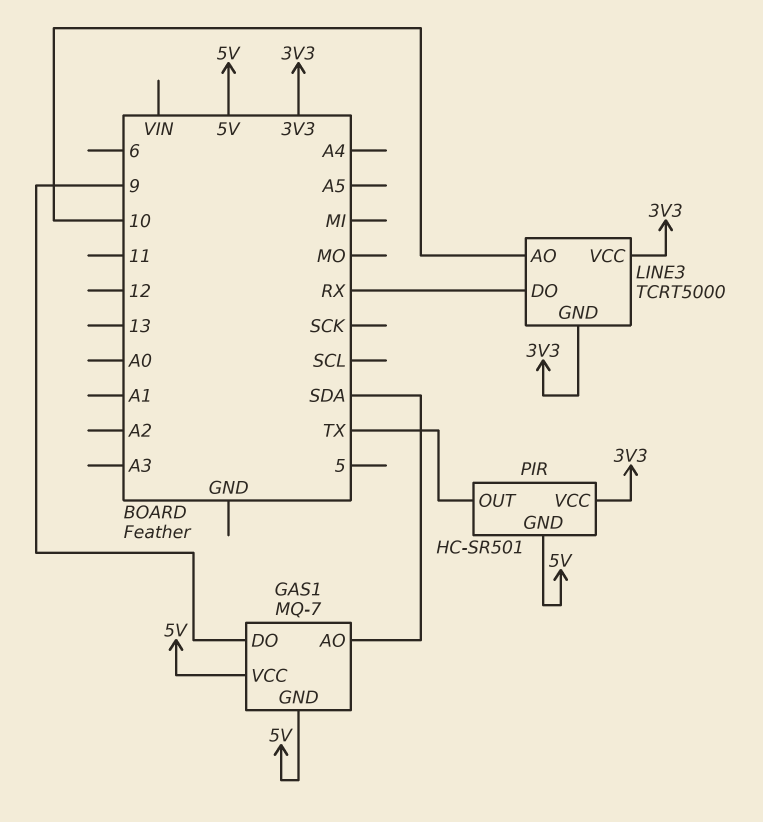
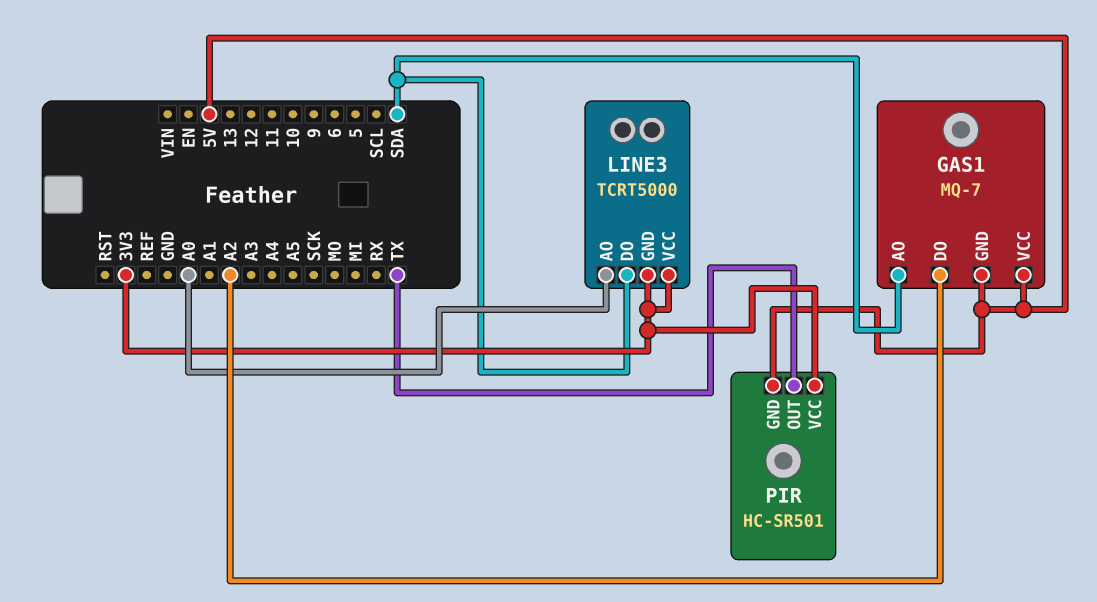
GAS1 pin DO: 9 -> A2
LINE3 pin AO: 10 -> A0
LINE3 pin DO: RX -> SDA

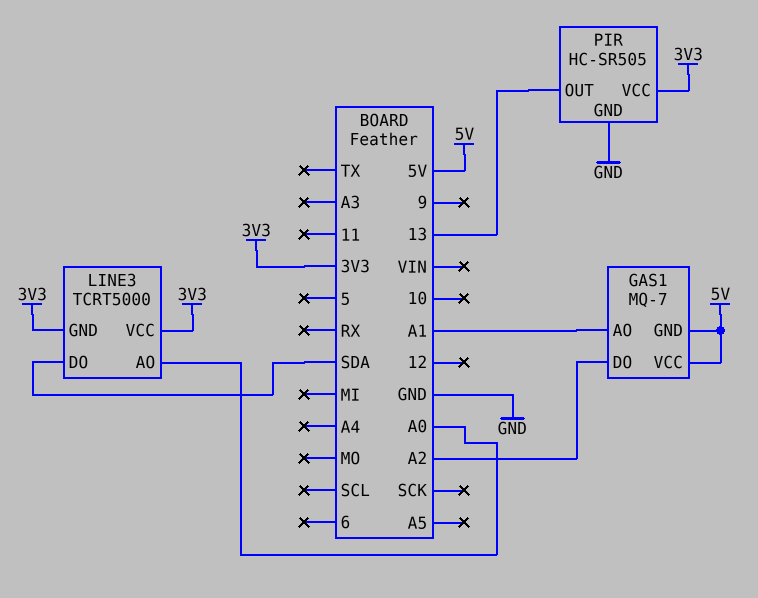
GAS1 pin AO: SDA -> A1
PIR: HC-SR501 -> HC-SR505
PIR pin GND: 5V -> GND
PIR pin OUT: TX -> 13

